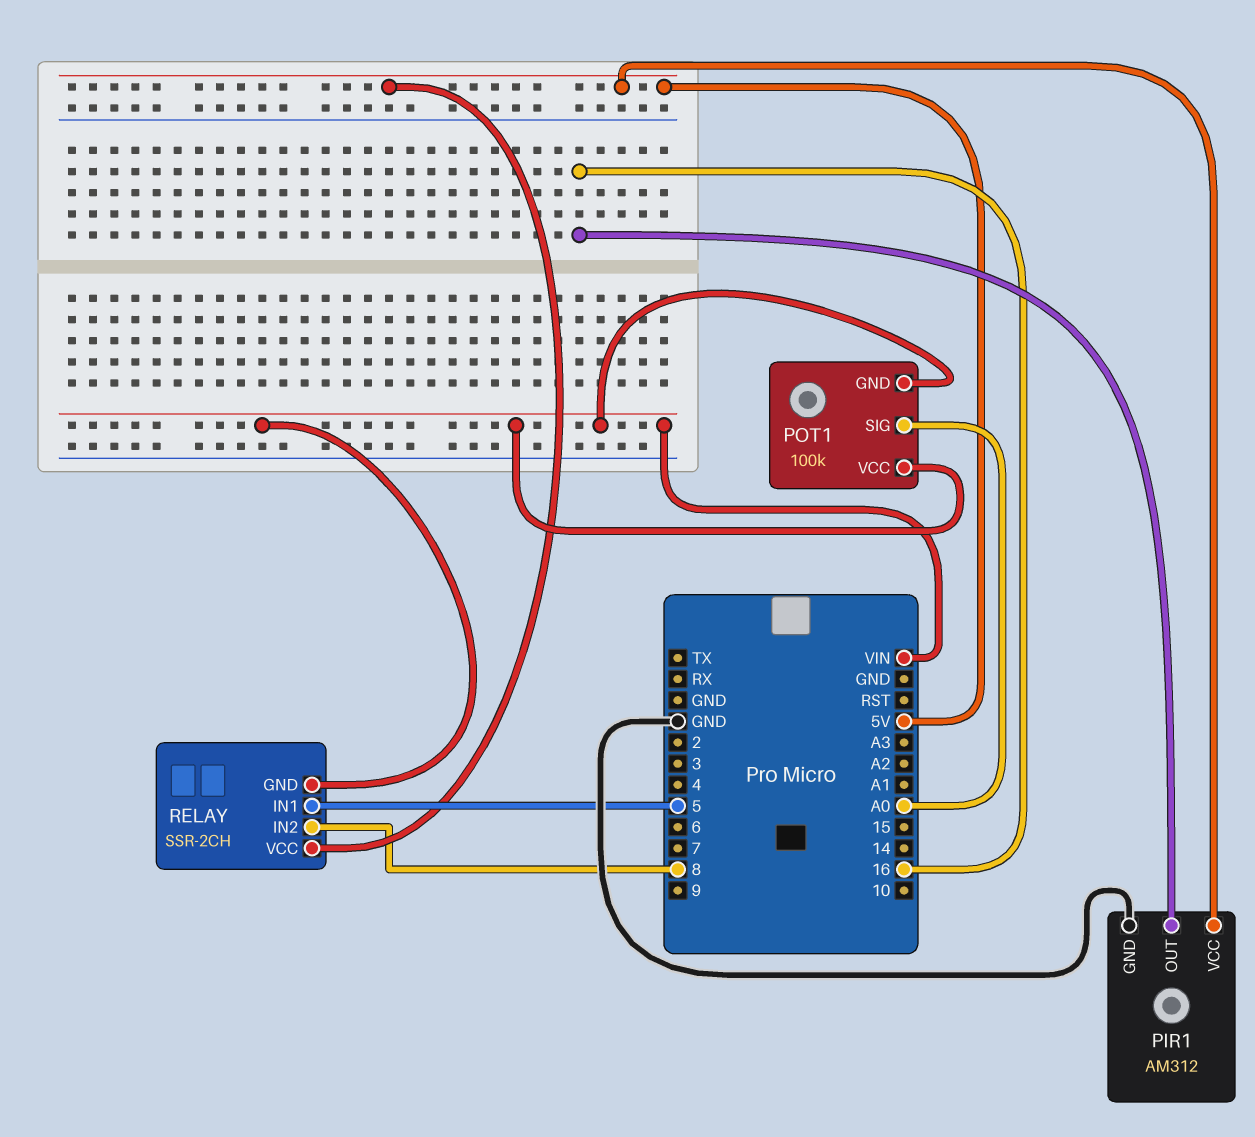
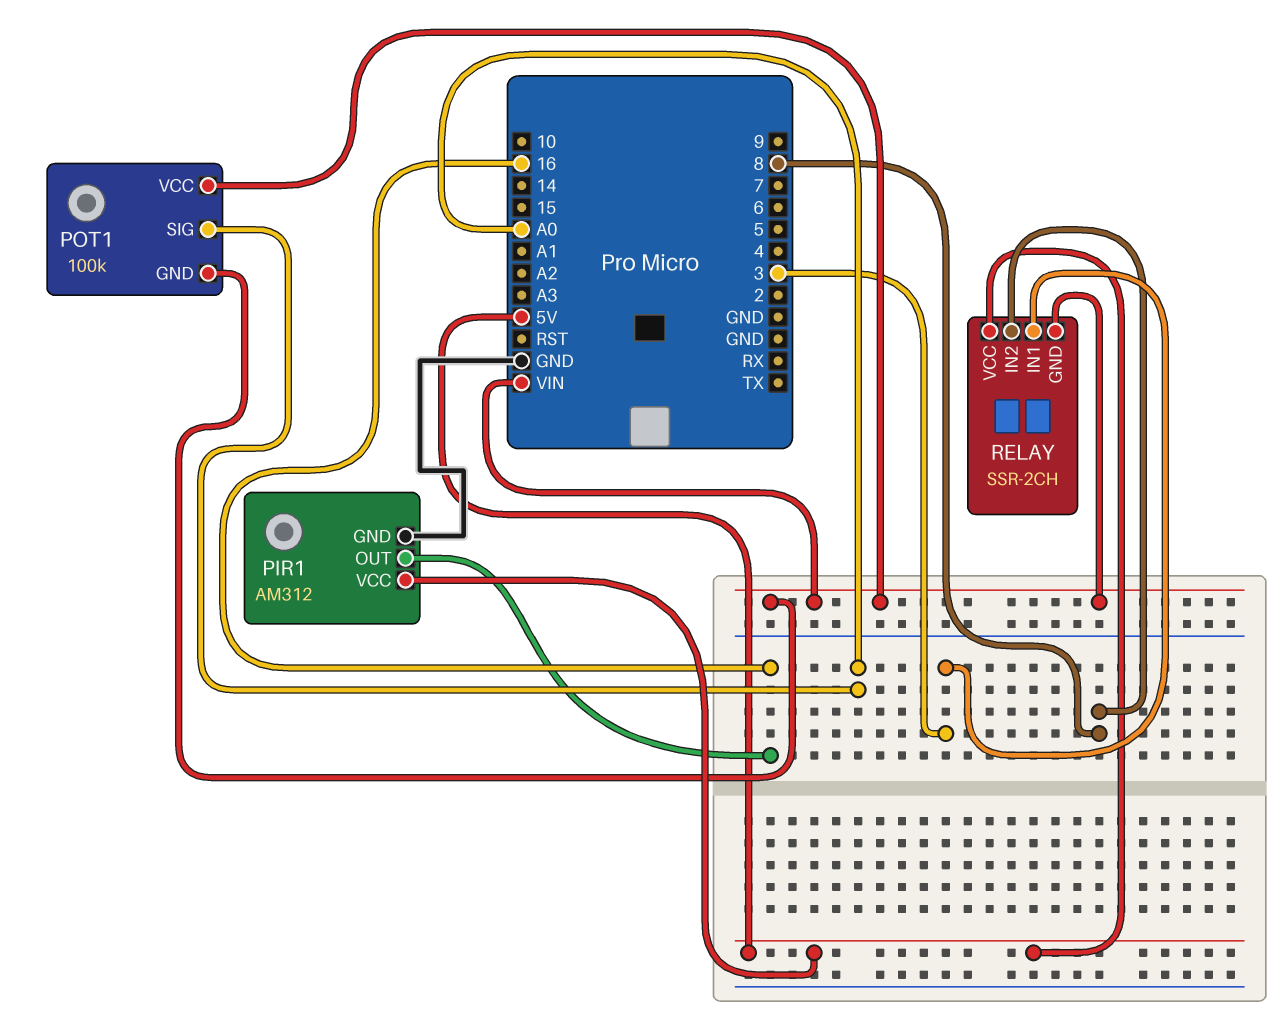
RELAY pin IN1: 5 -> 3

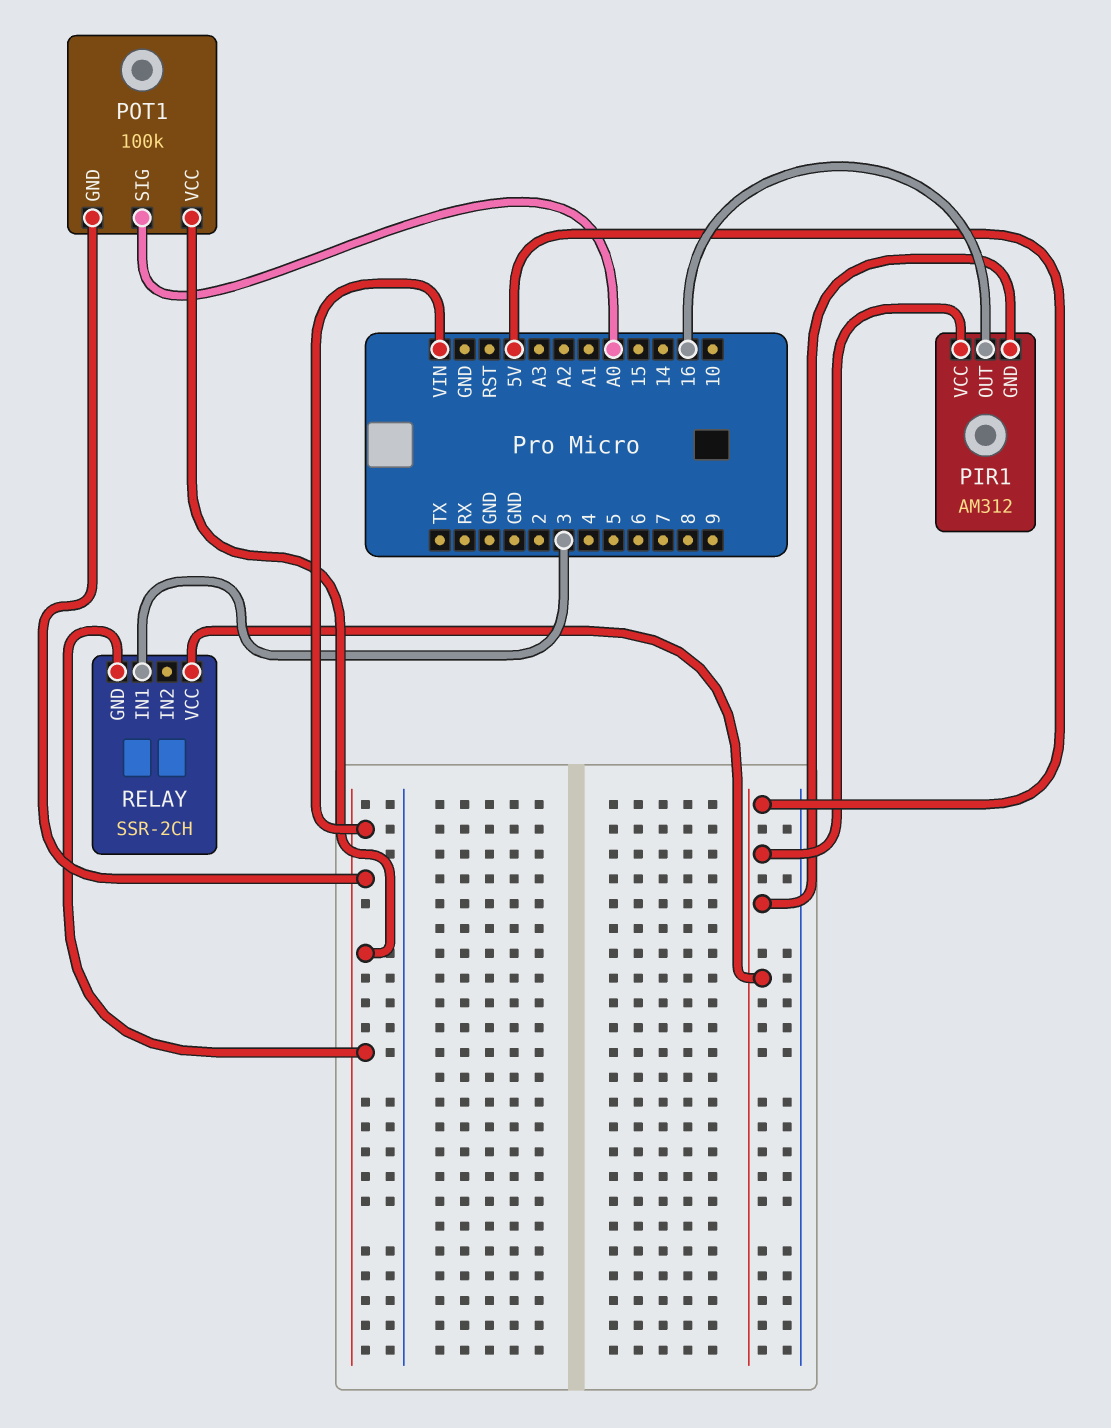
PIR1 pin GND: GND -> 5V
RELAY pin IN2: 8 -> none

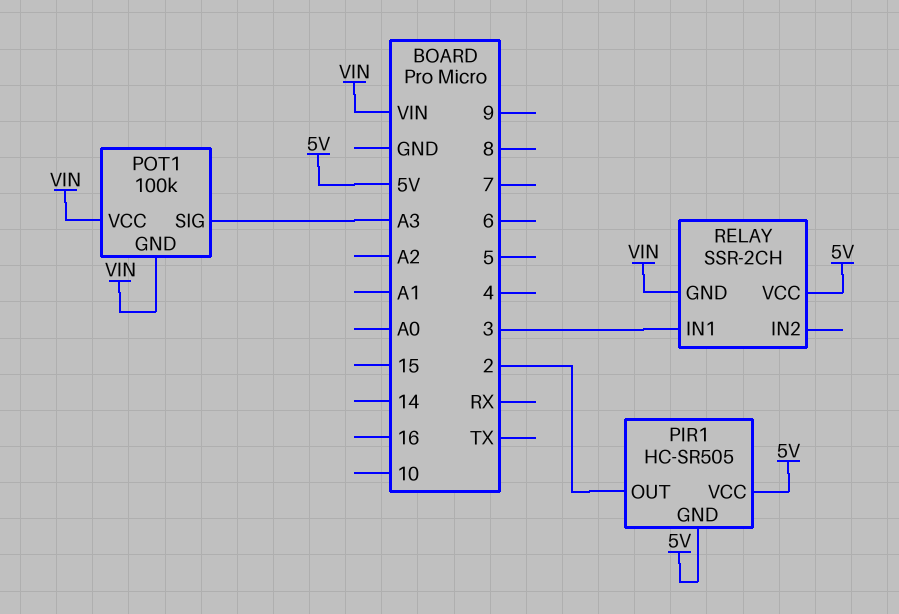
PIR1: AM312 -> HC-SR505
PIR1 pin OUT: 16 -> 2
POT1 pin SIG: A0 -> A3

